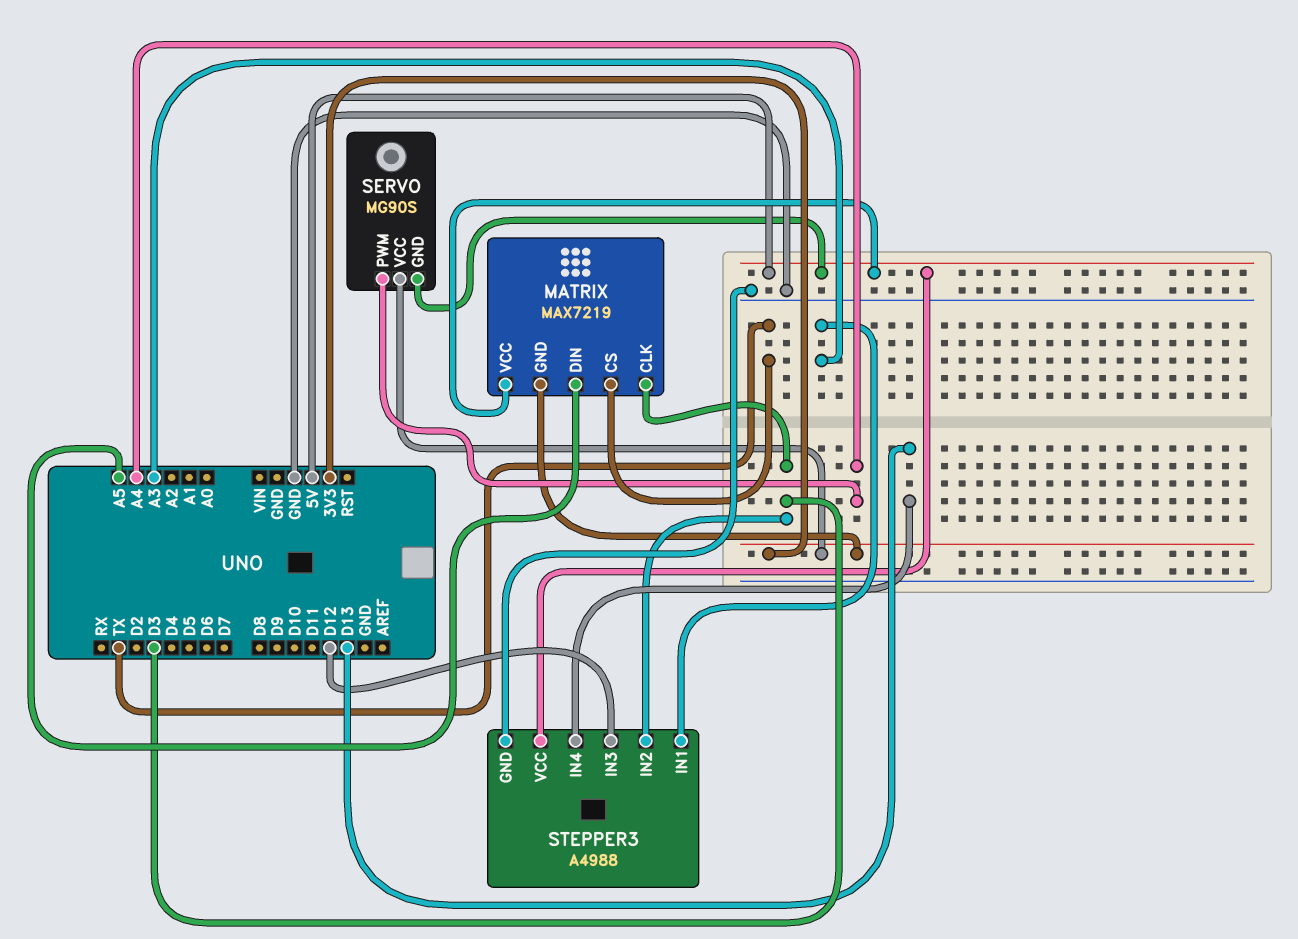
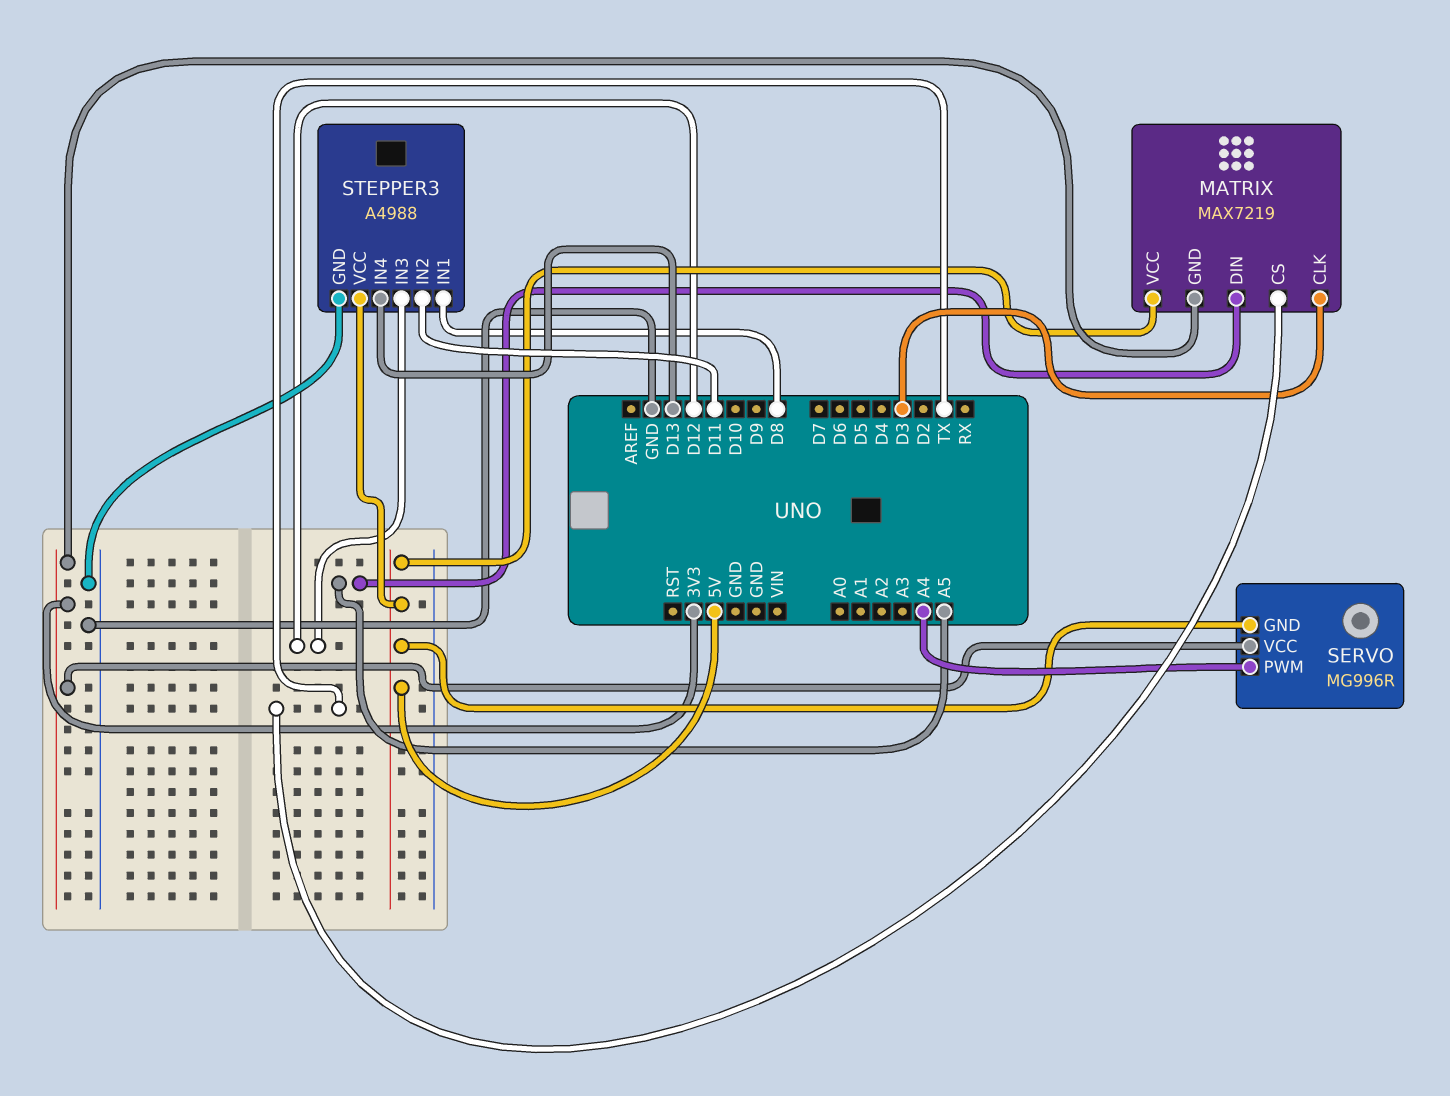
SERVO: MG90S -> MG996R
STEPPER3 pin IN1: A3 -> D8
STEPPER3 pin IN2: D3 -> D11

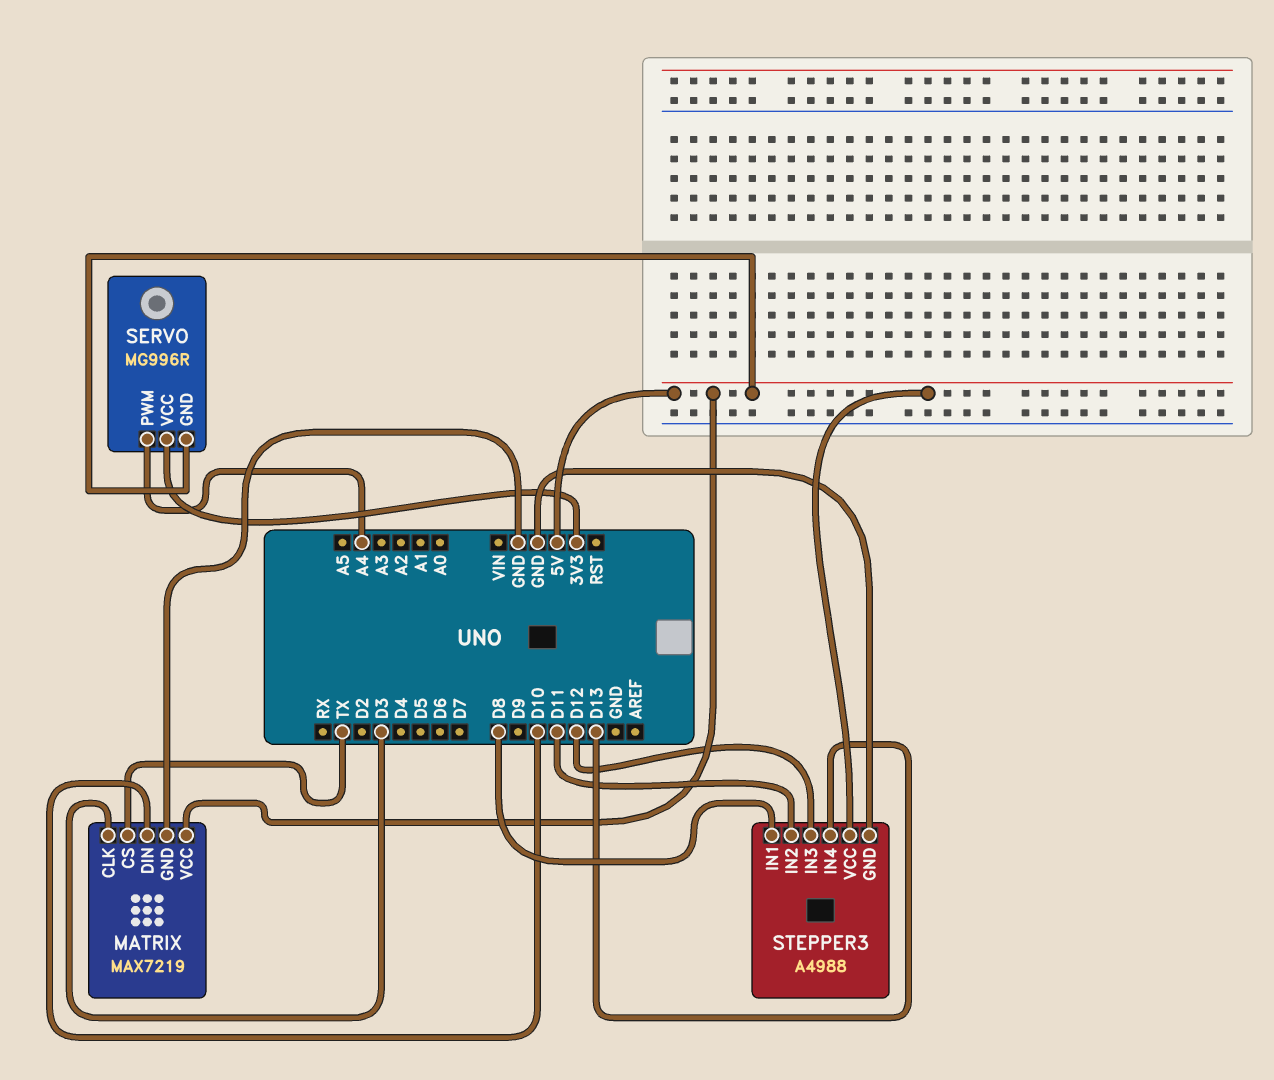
MATRIX pin DIN: A5 -> D10
MATRIX pin GND: 3V3 -> GND

